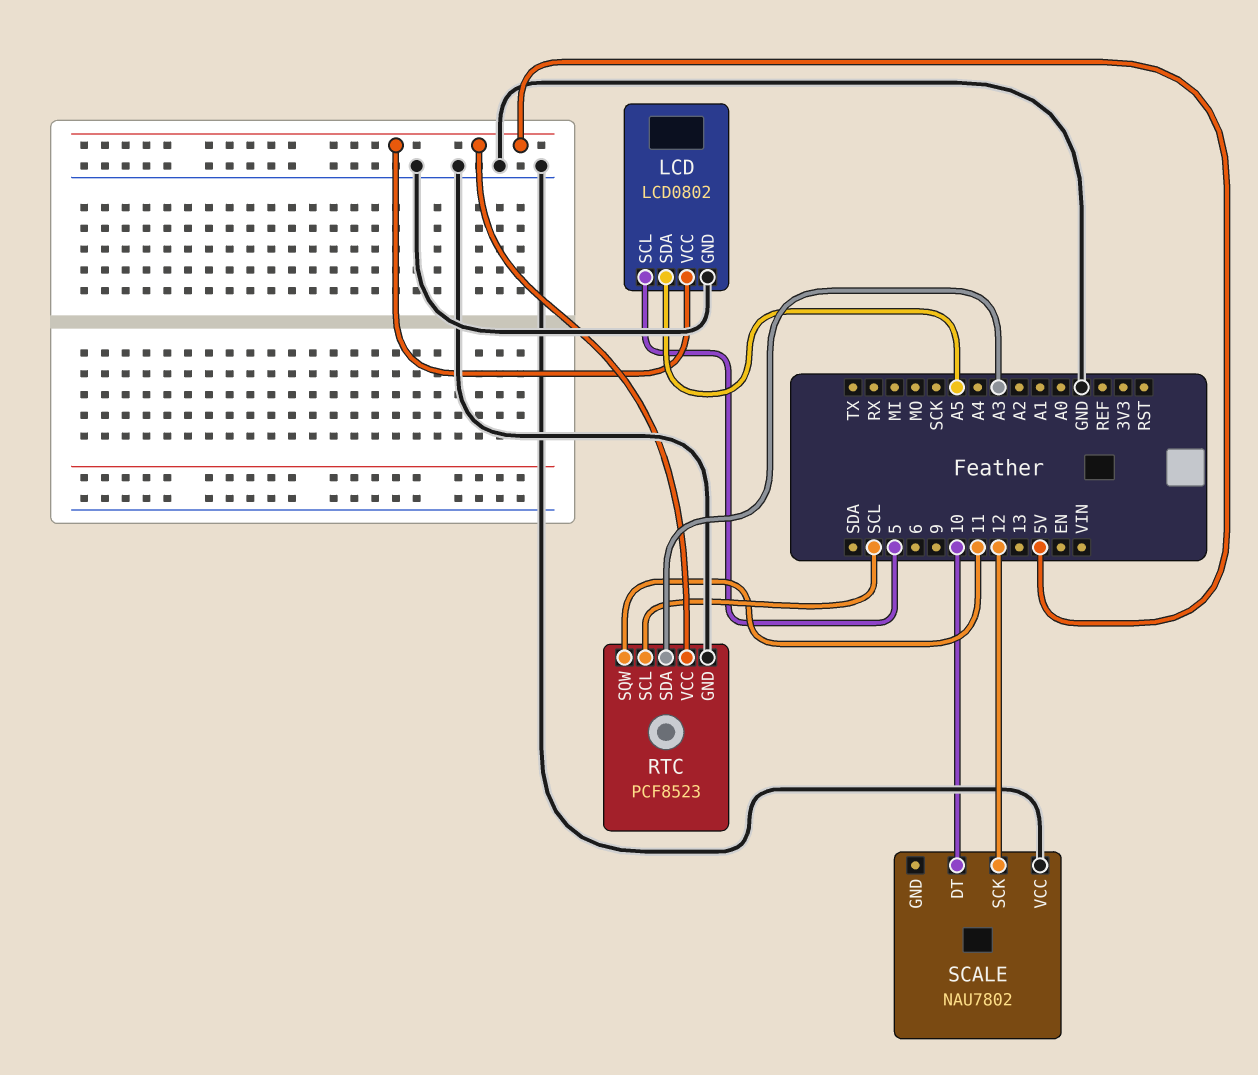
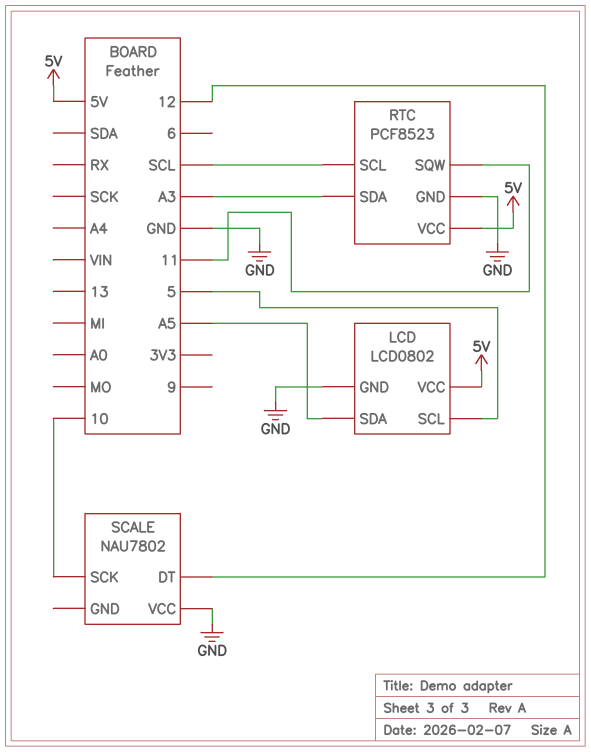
SCALE pin DT: 10 -> 12
SCALE pin SCK: 12 -> 10

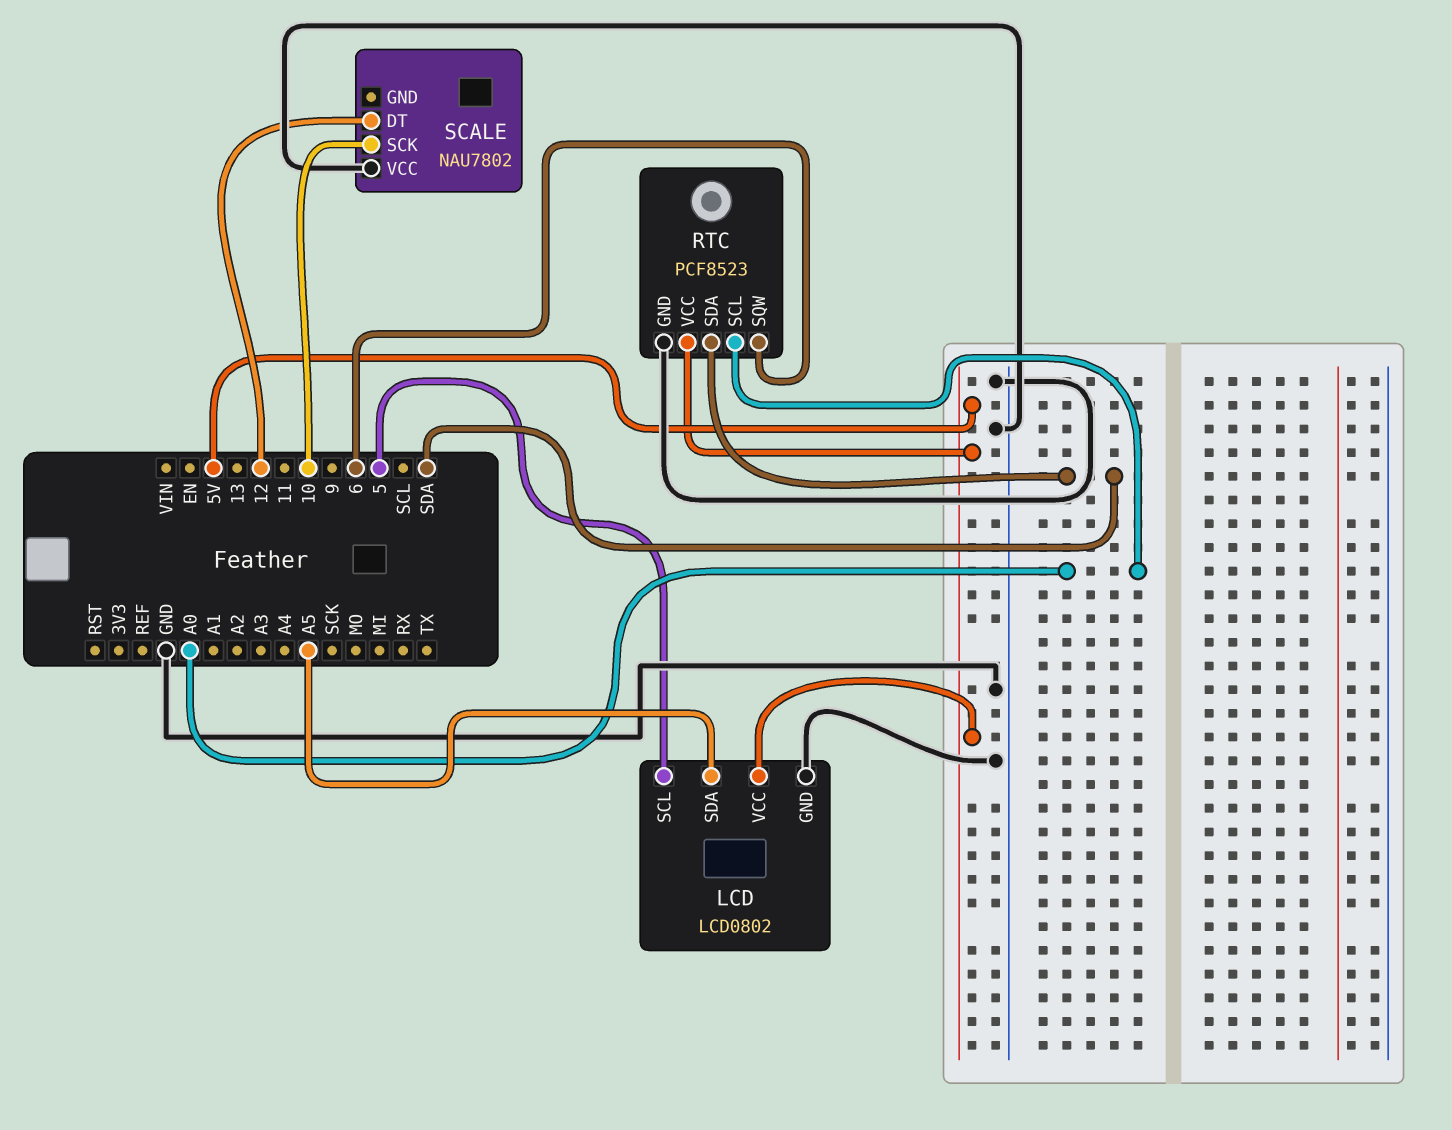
RTC pin SCL: SCL -> A0
RTC pin SDA: A3 -> SDA
RTC pin SQW: 11 -> 6

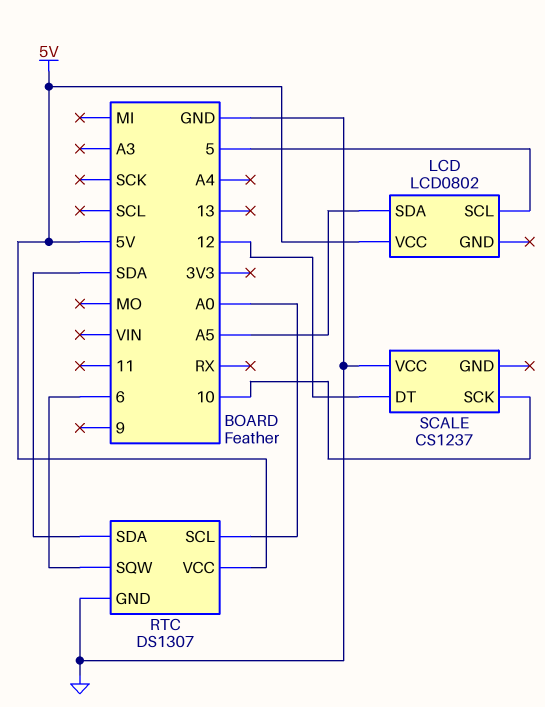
LCD pin GND: GND -> none
RTC: PCF8523 -> DS1307
SCALE: NAU7802 -> CS1237

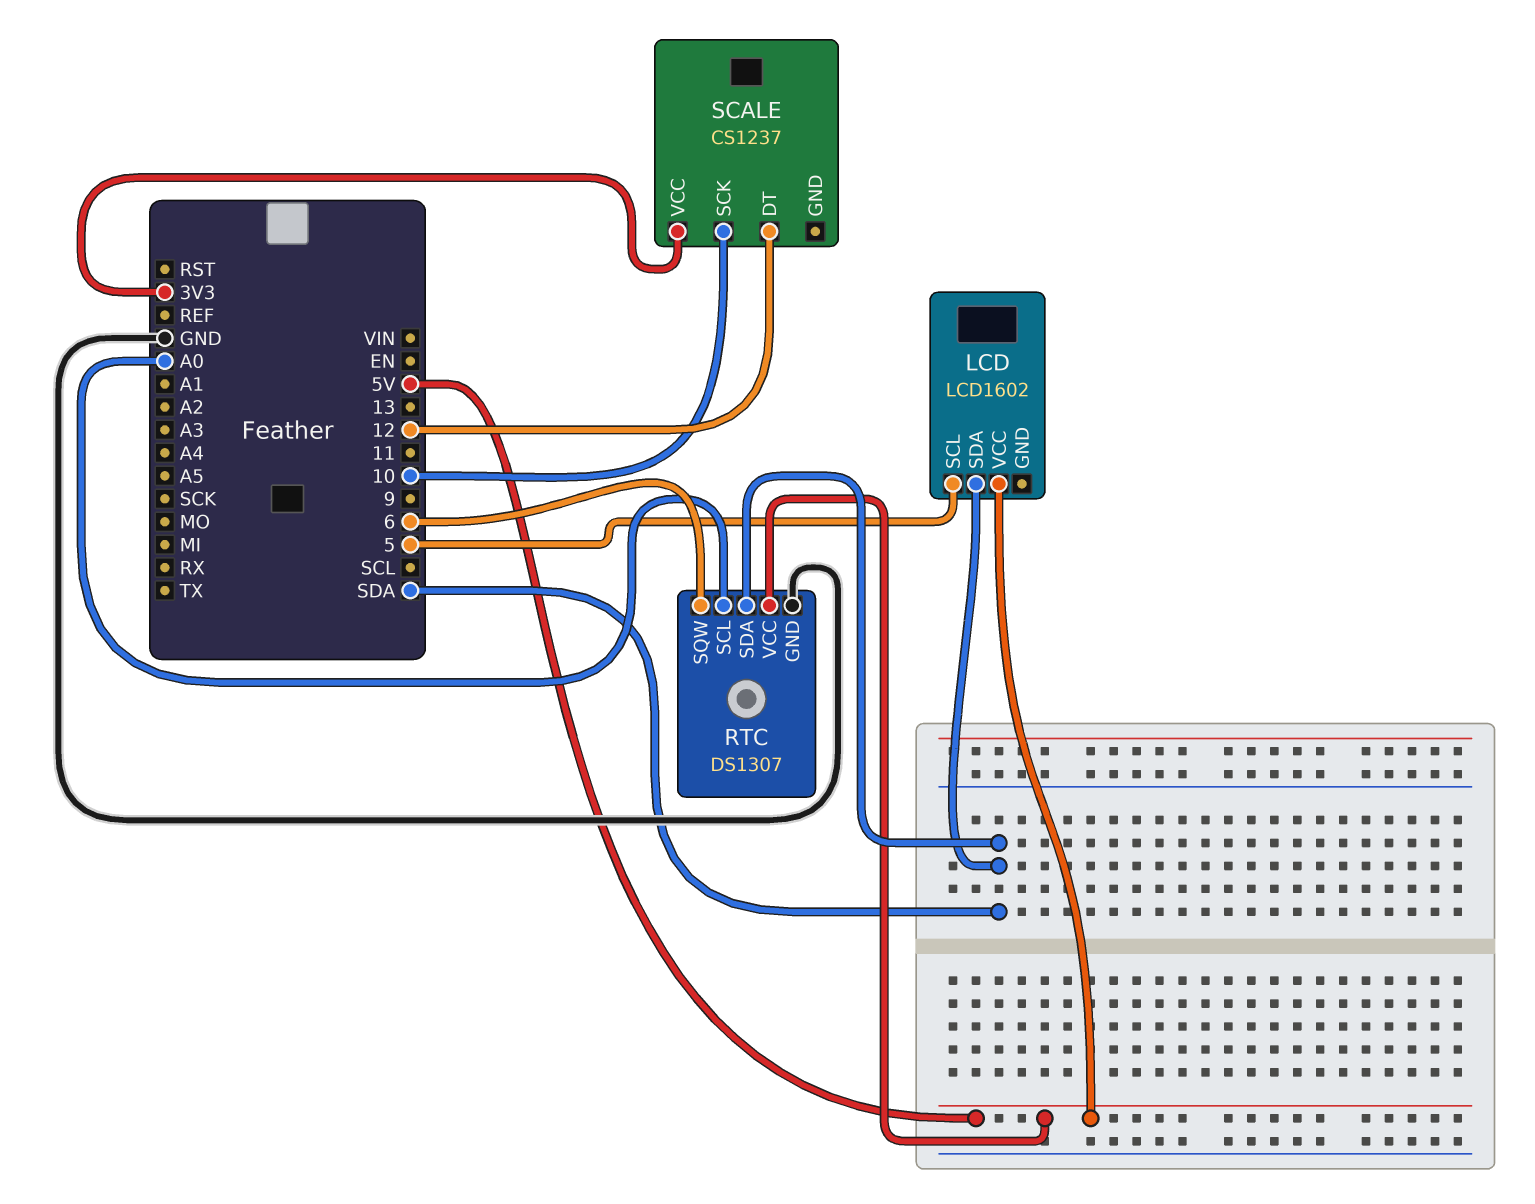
LCD: LCD0802 -> LCD1602
LCD pin SDA: A5 -> SDA
SCALE pin VCC: GND -> 3V3

